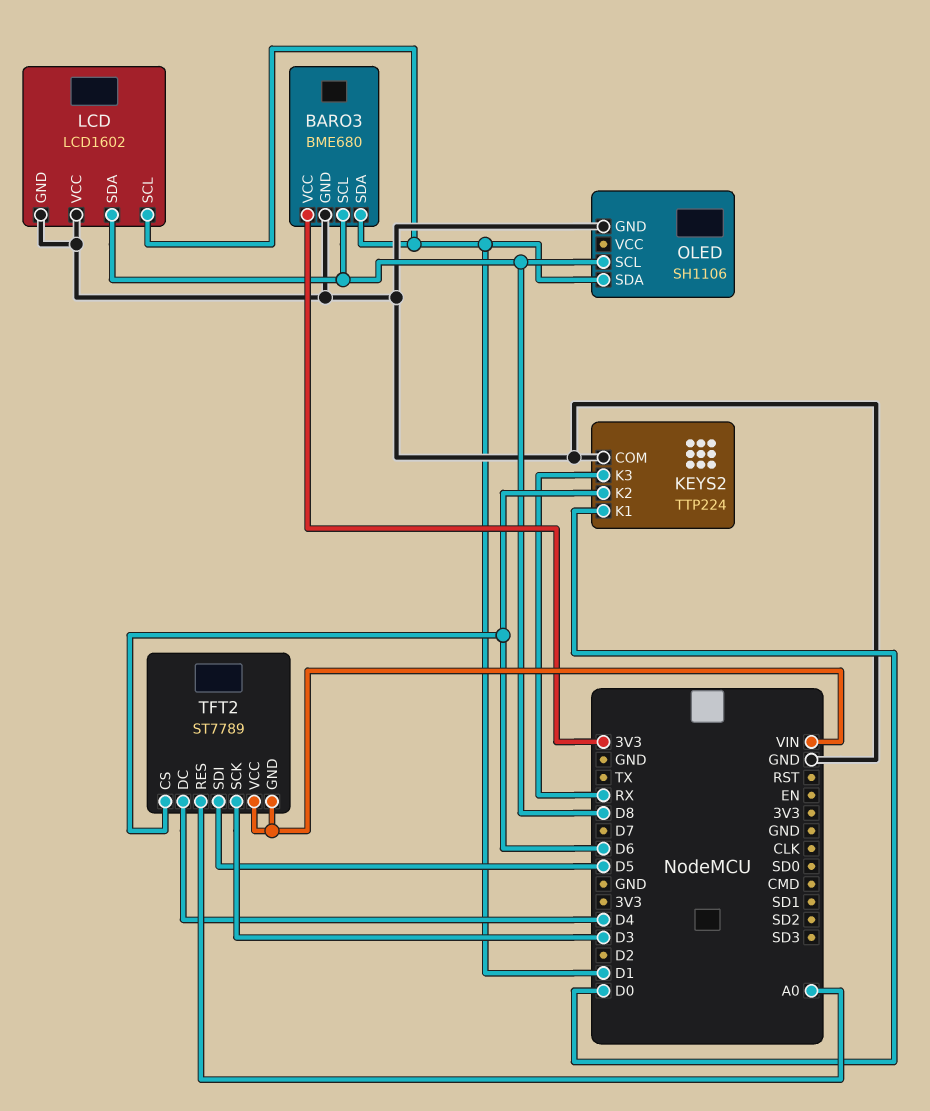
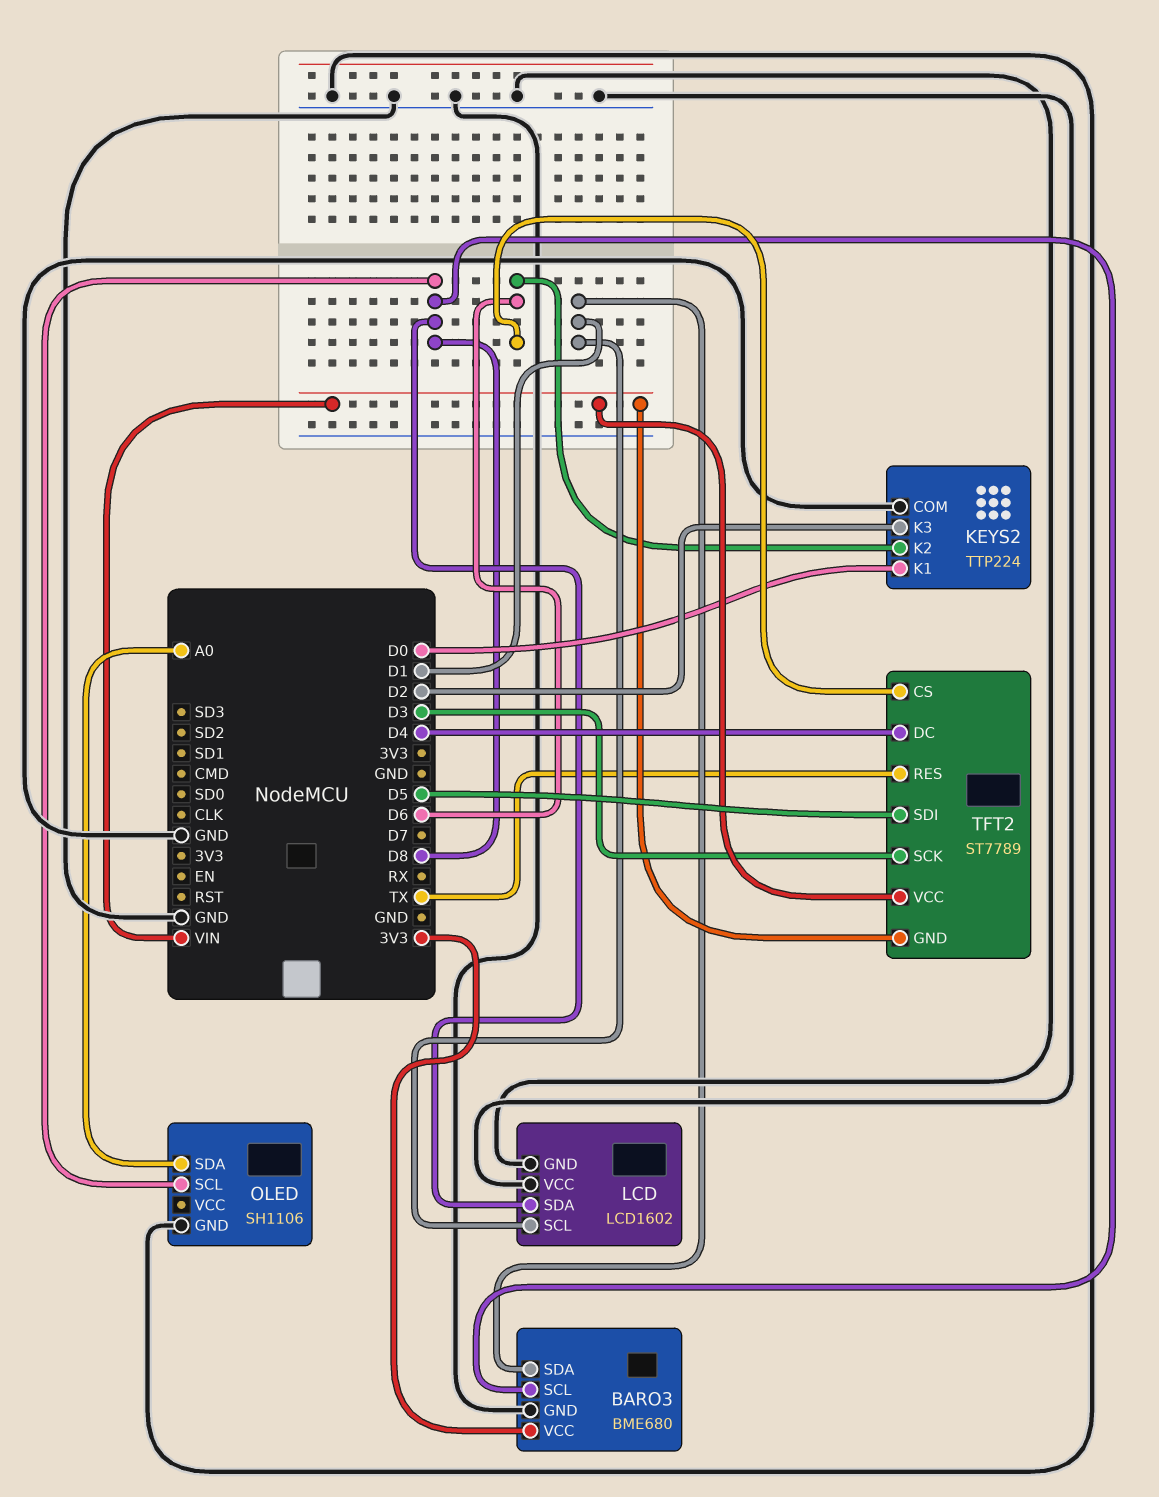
KEYS2 pin K3: RX -> D2
OLED pin SDA: D1 -> A0
TFT2 pin RES: A0 -> TX

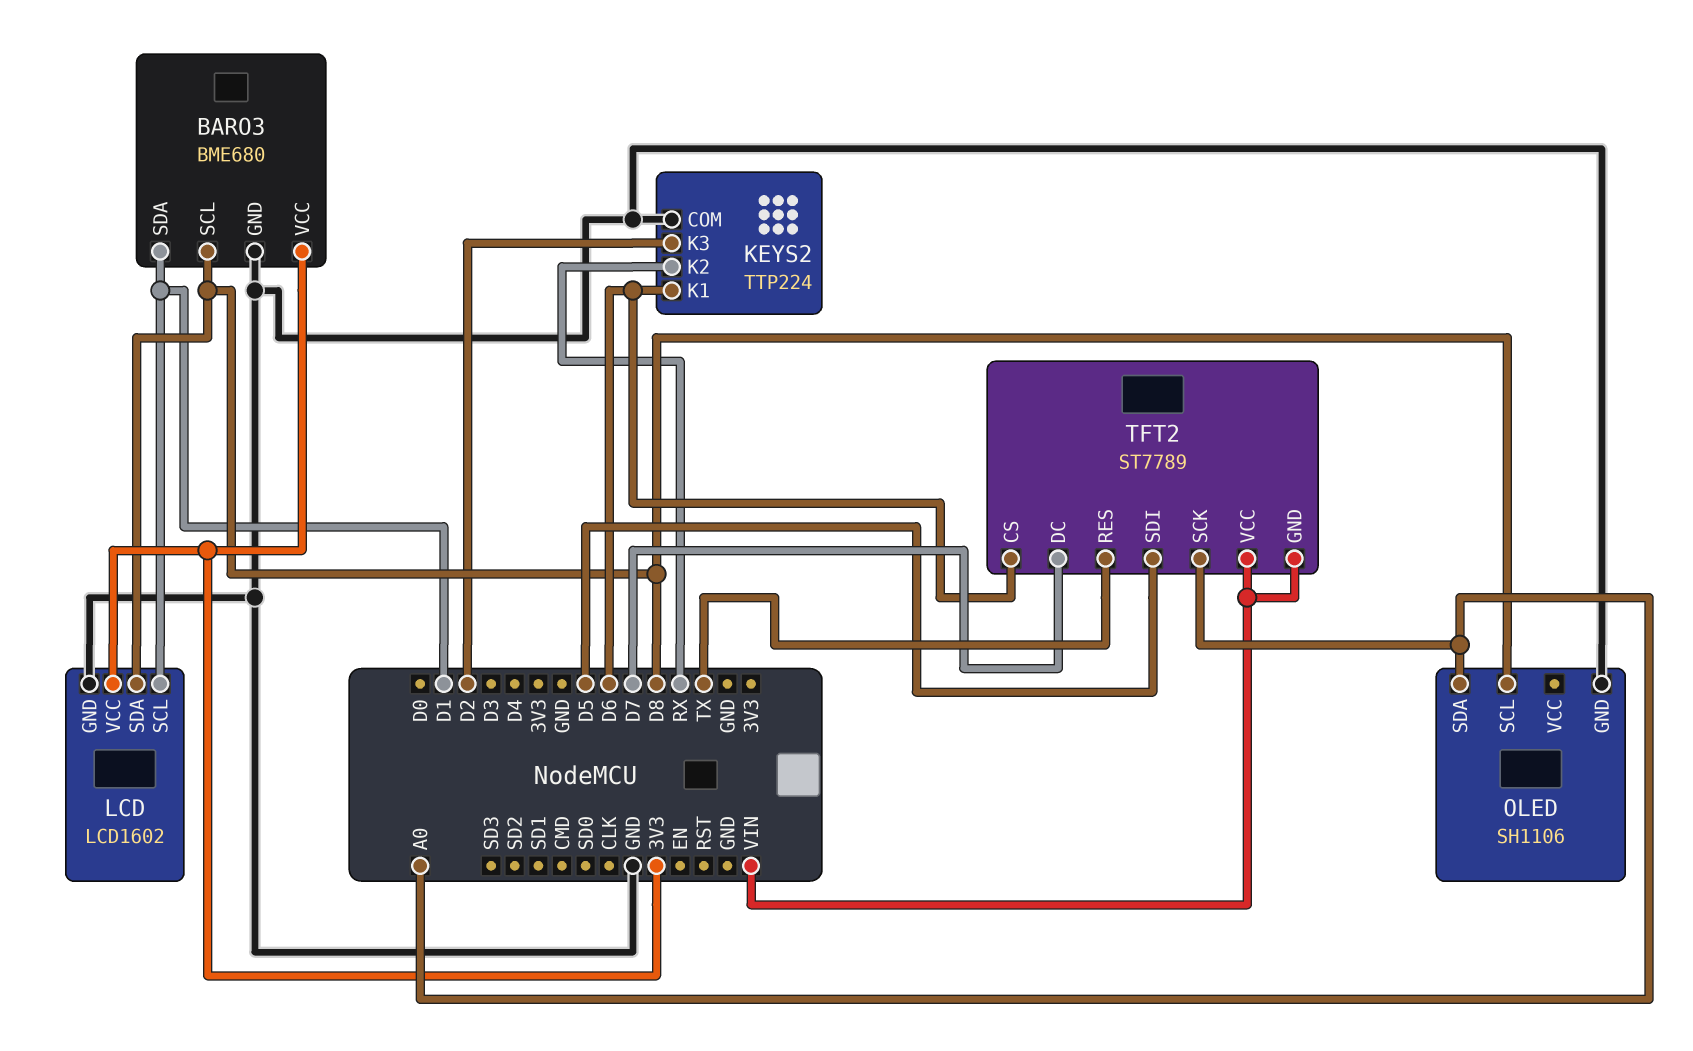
KEYS2 pin K1: D0 -> D6
KEYS2 pin K2: D6 -> RX
LCD pin VCC: GND -> 3V3
TFT2 pin DC: D4 -> D7
TFT2 pin SCK: D3 -> A0

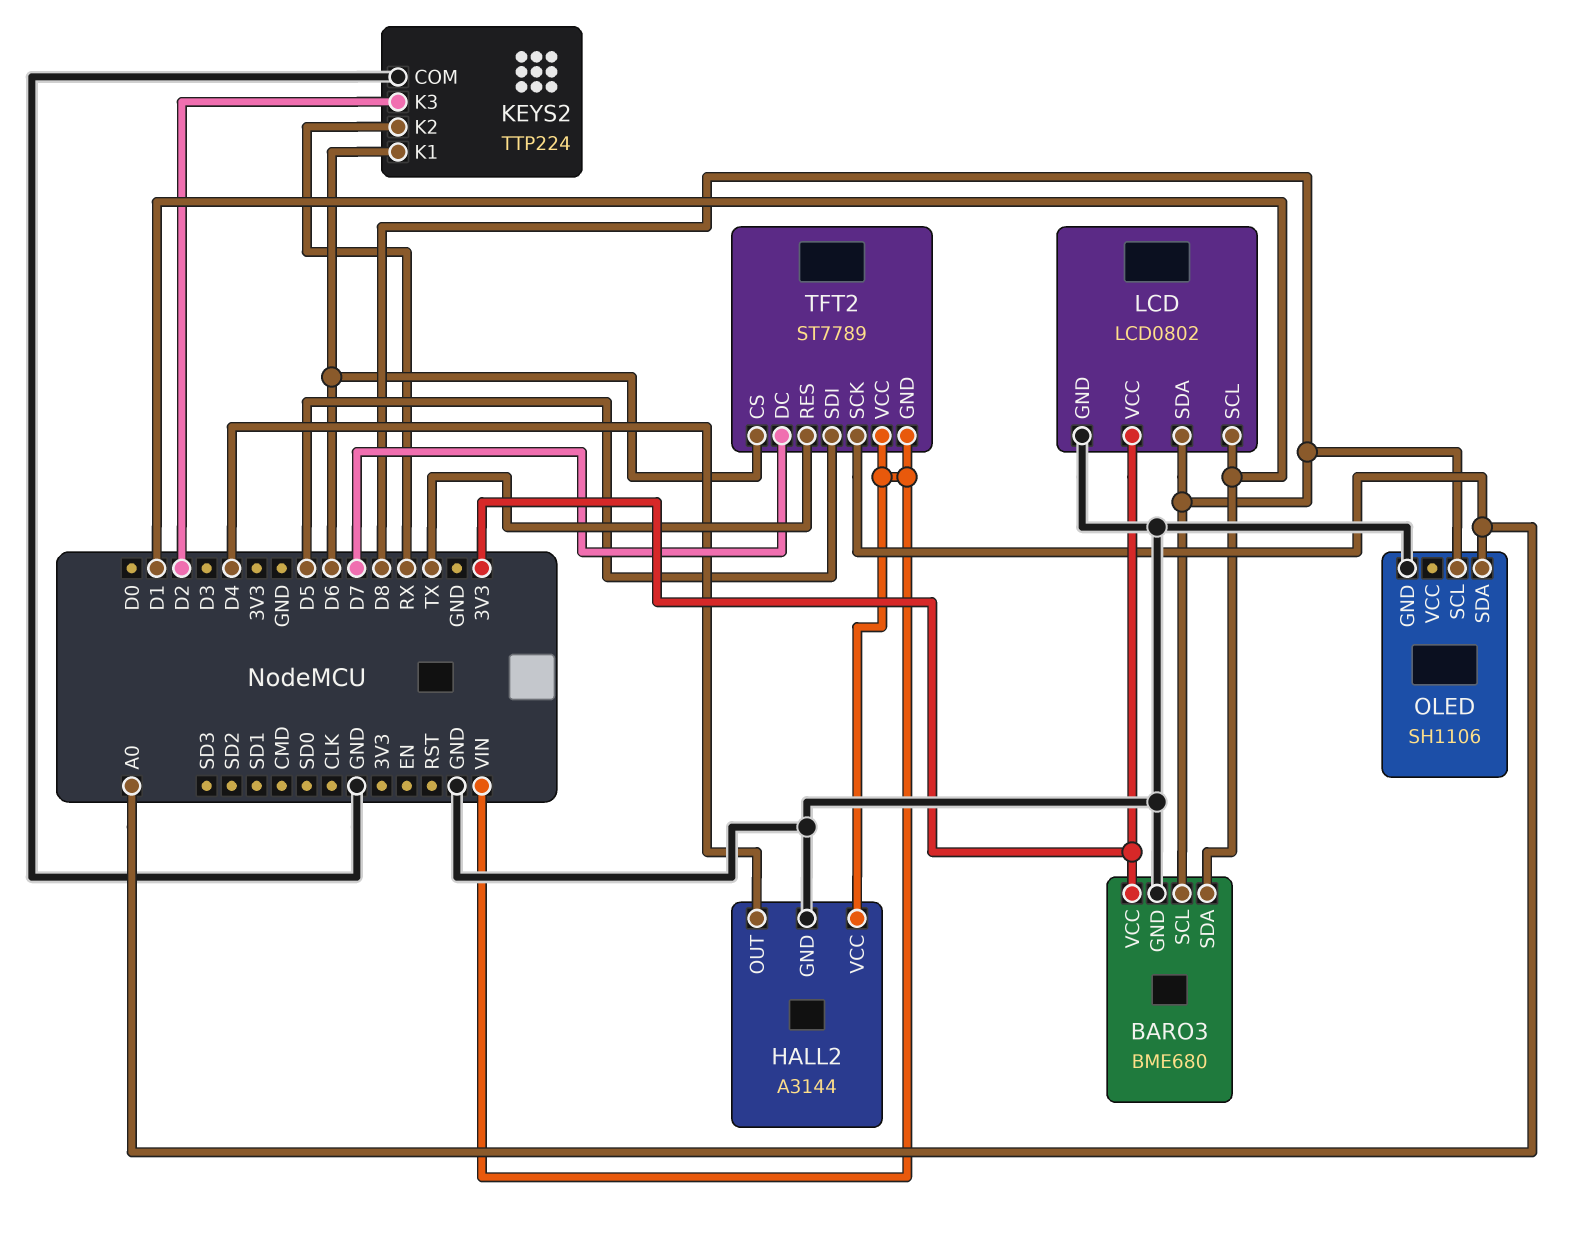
HALL2: none -> A3144
HALL2 pin GND: none -> GND
HALL2 pin OUT: none -> D4
HALL2 pin VCC: none -> VIN
LCD: LCD1602 -> LCD0802

